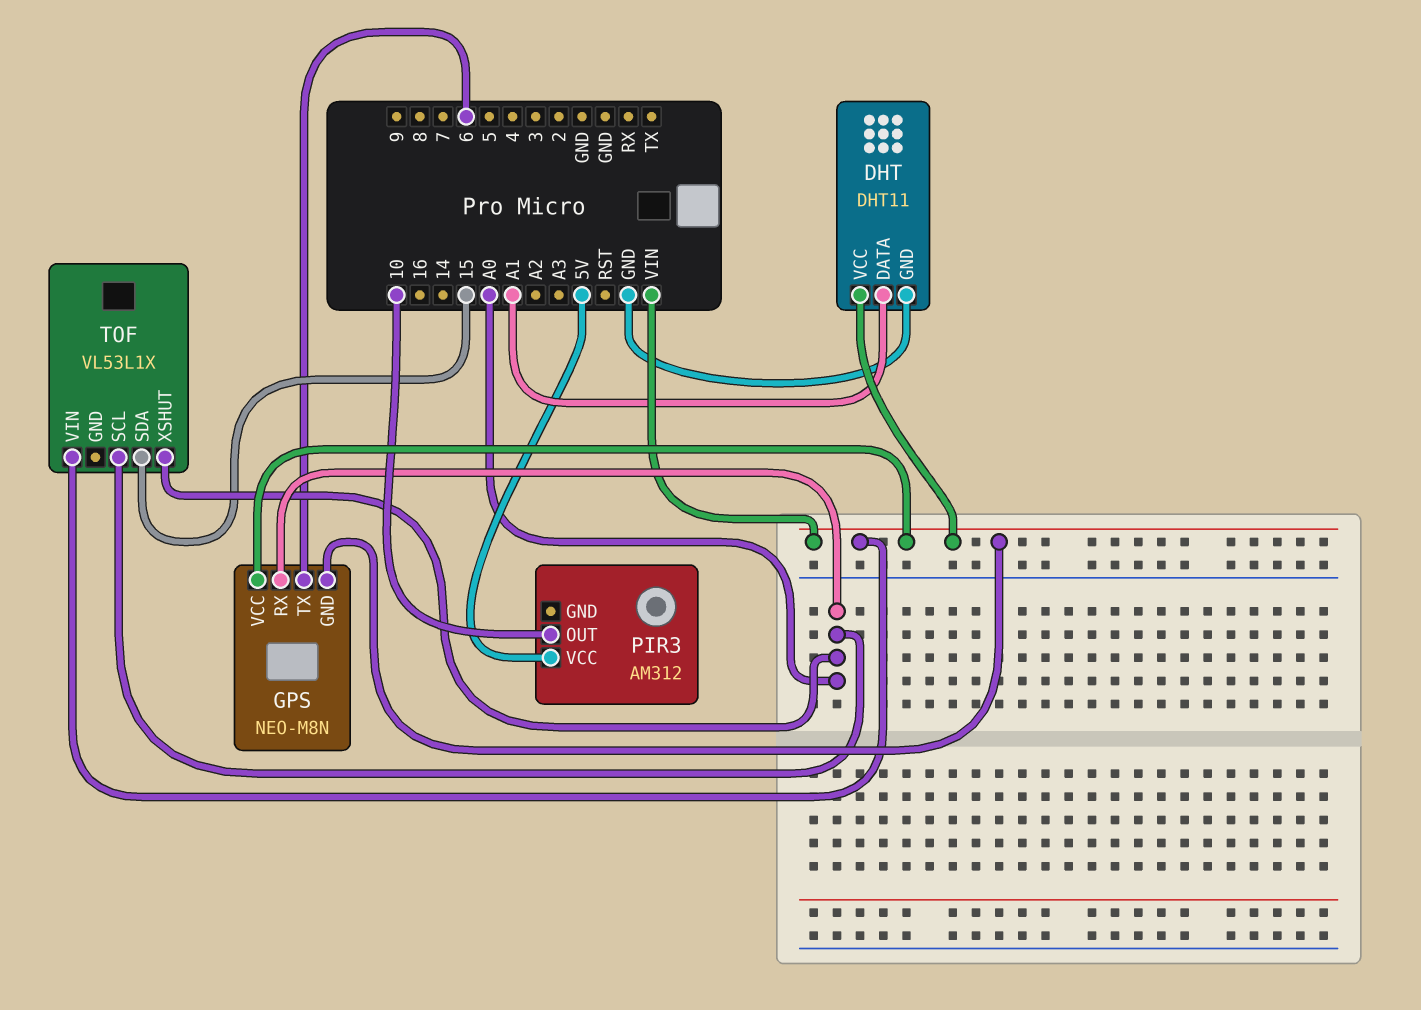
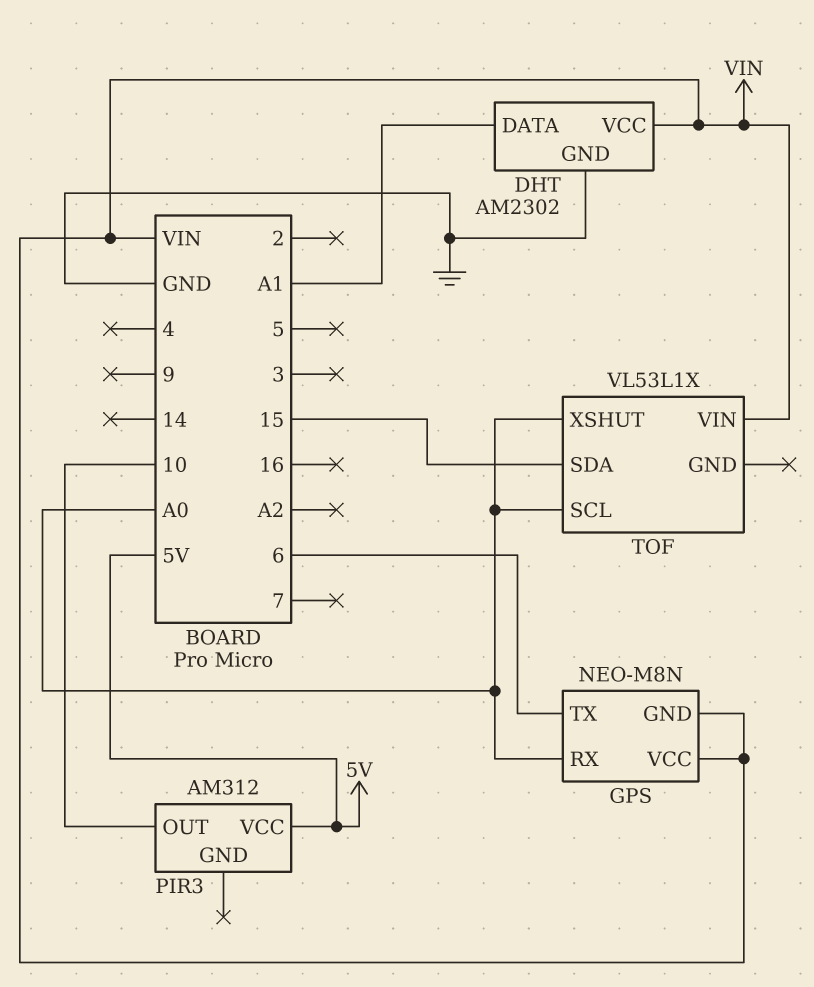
DHT: DHT11 -> AM2302

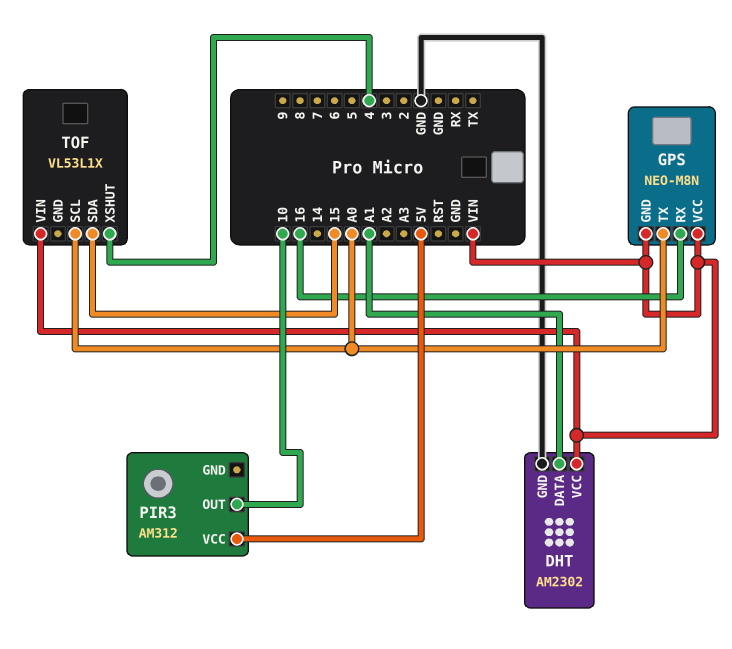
GPS pin RX: A0 -> 16
GPS pin TX: 6 -> A0
TOF pin XSHUT: A0 -> 4

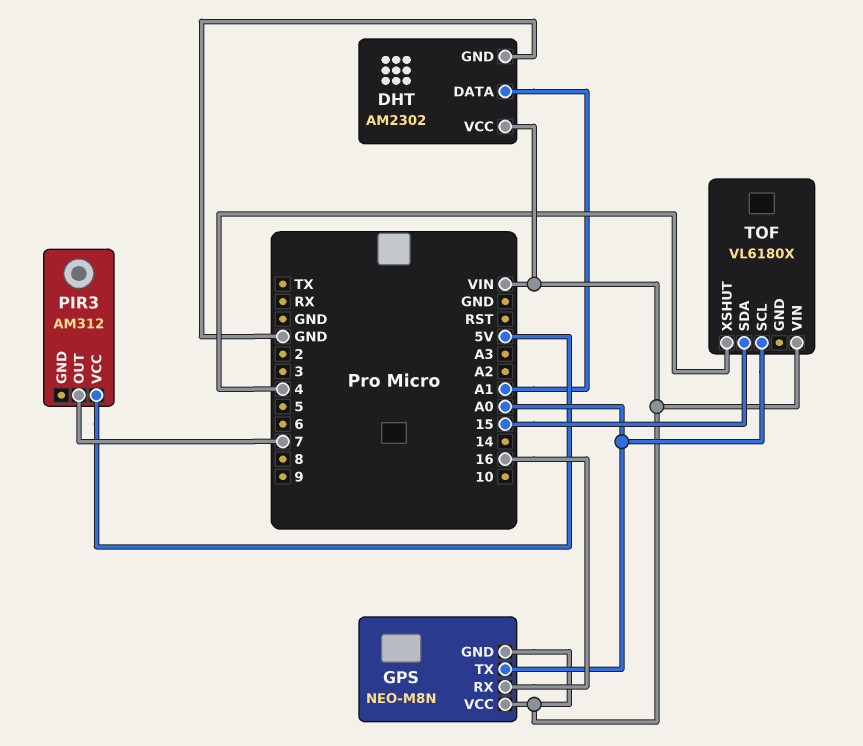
PIR3 pin OUT: 10 -> 7
TOF: VL53L1X -> VL6180X

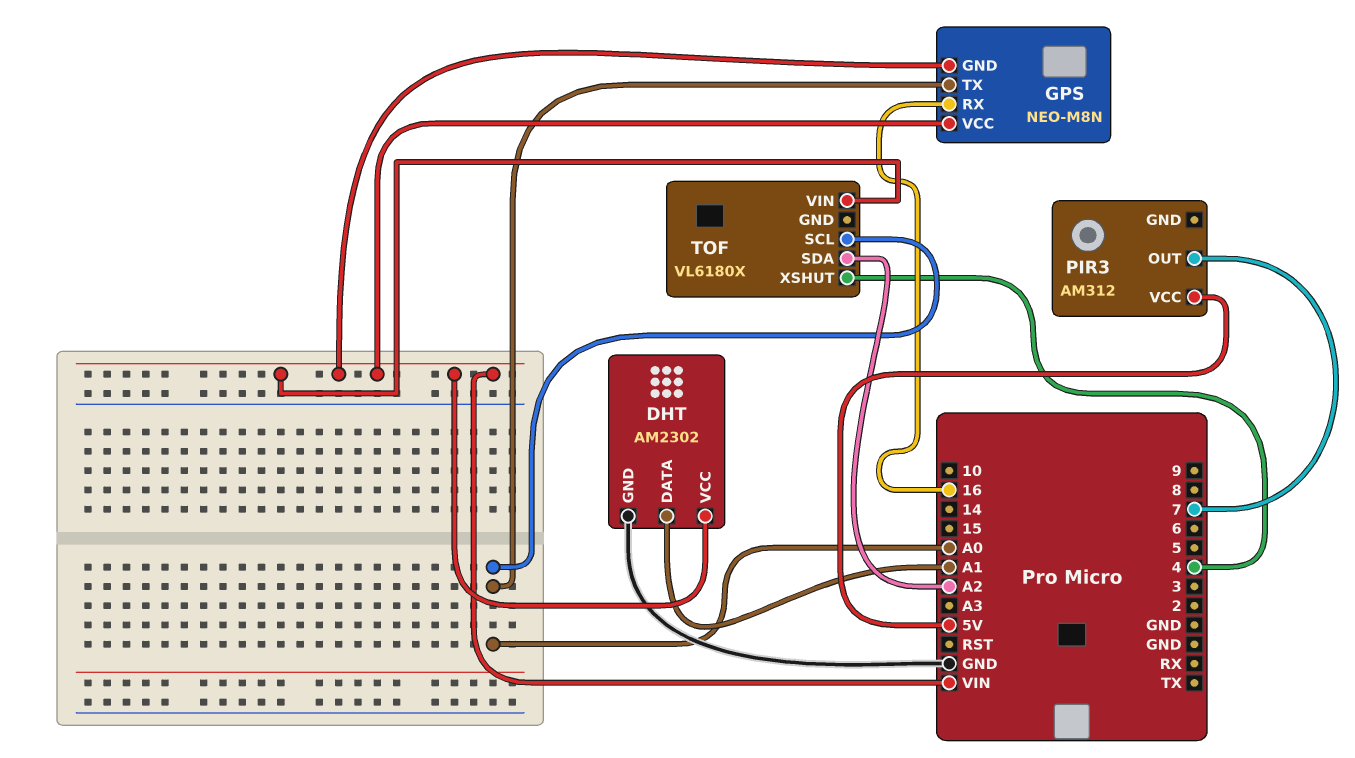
TOF pin SDA: 15 -> A2

